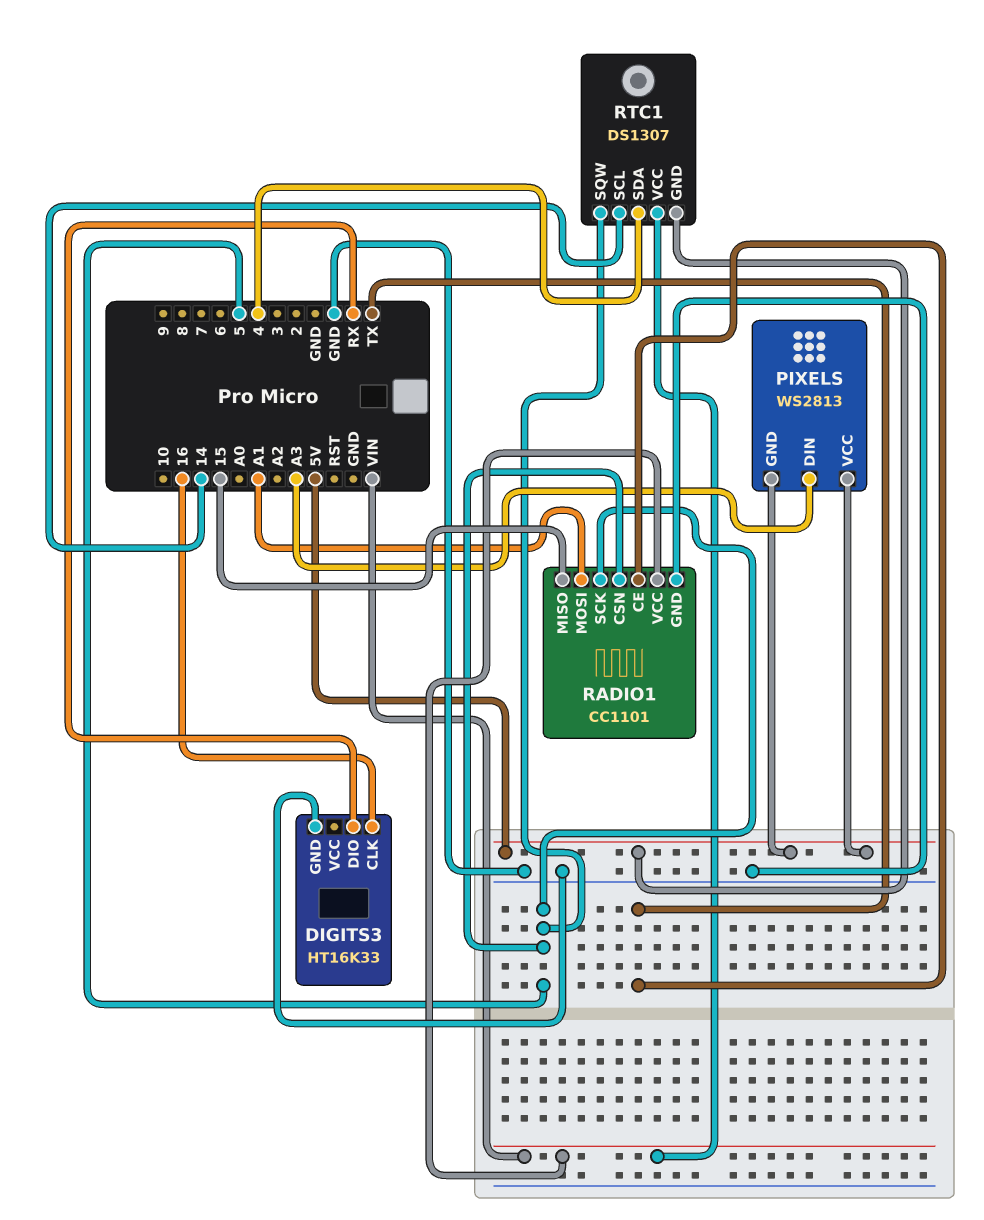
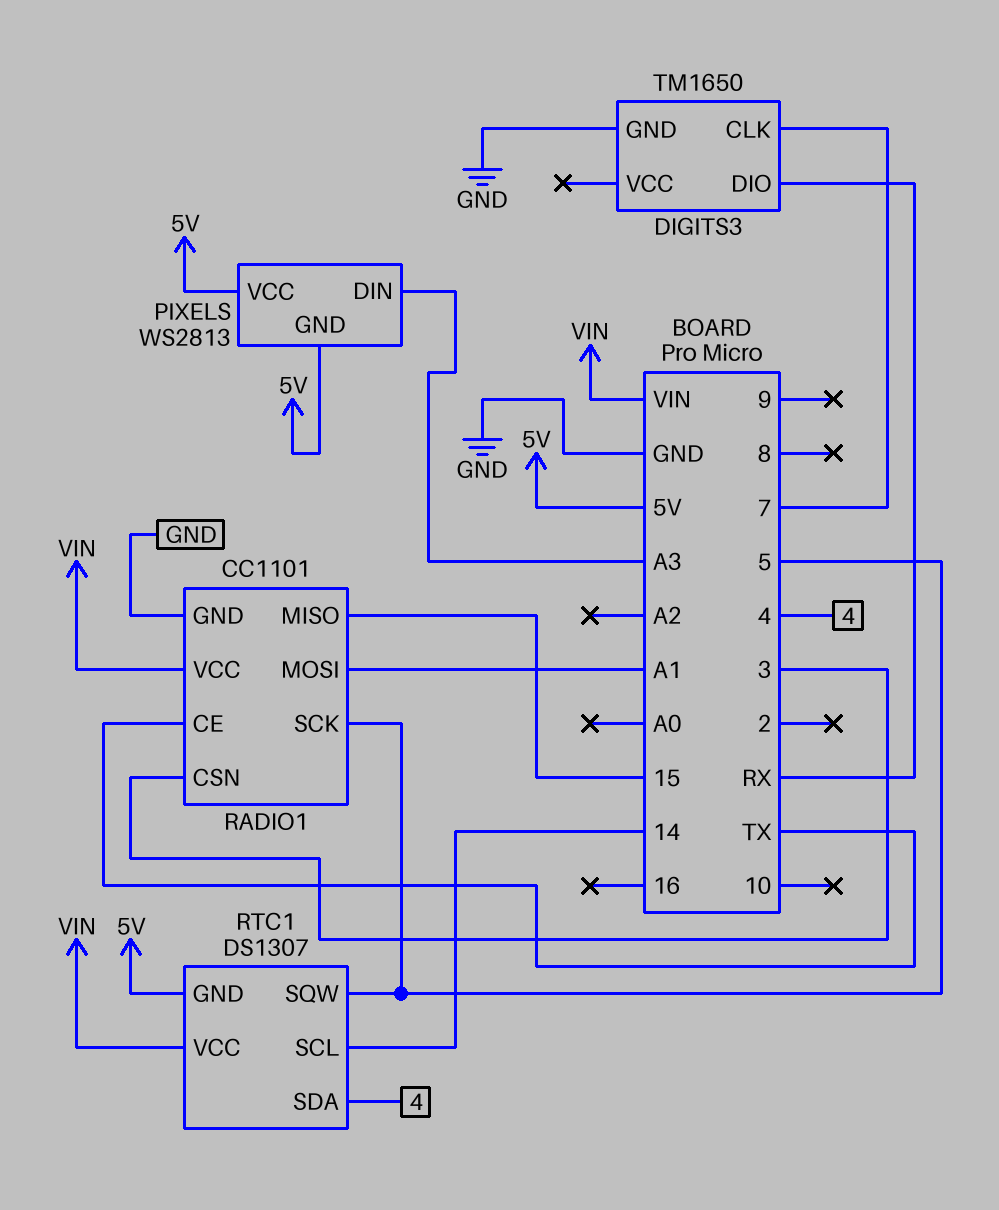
DIGITS3: HT16K33 -> TM1650
DIGITS3 pin CLK: 16 -> 7
RADIO1 pin CSN: 5 -> 3

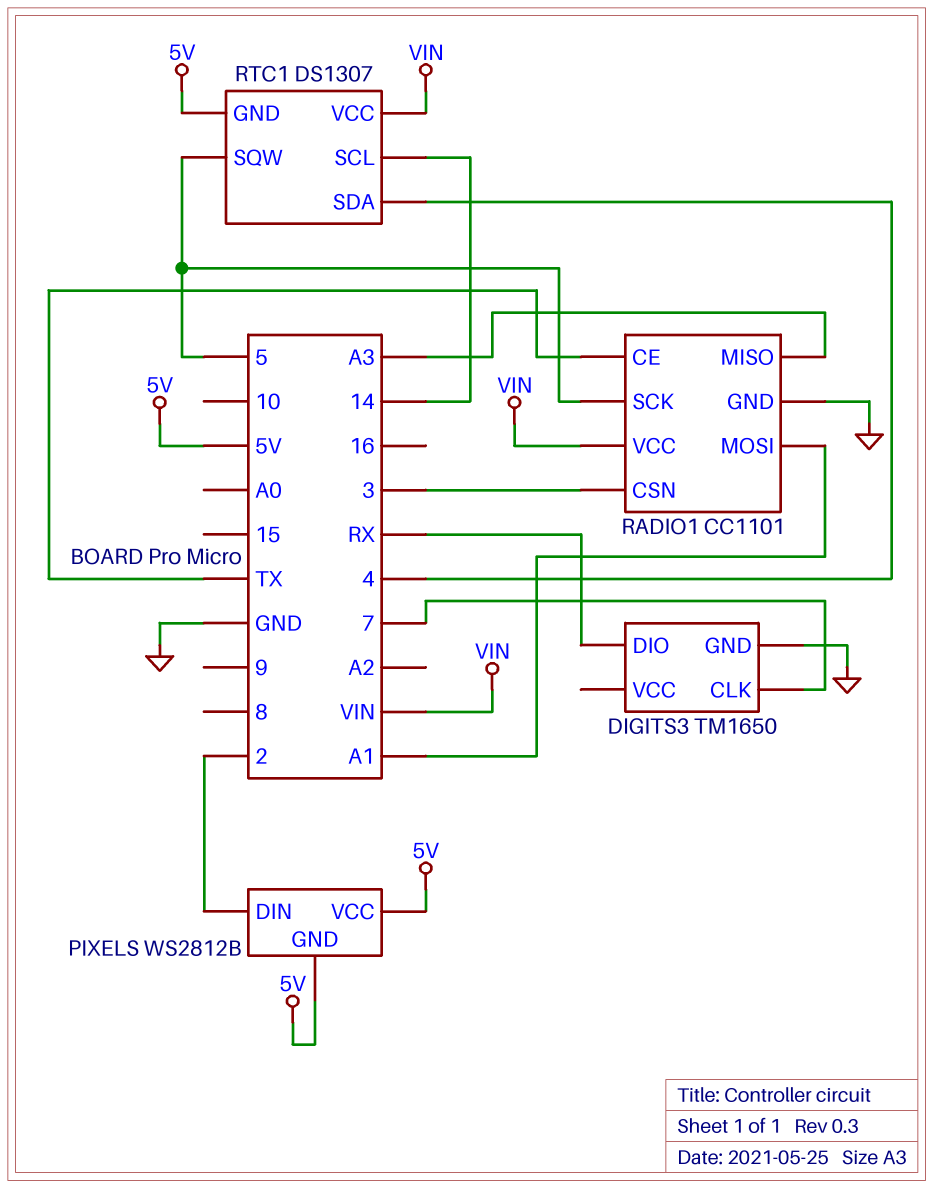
PIXELS: WS2813 -> WS2812B
PIXELS pin DIN: A3 -> 2
RADIO1 pin MISO: 15 -> A3

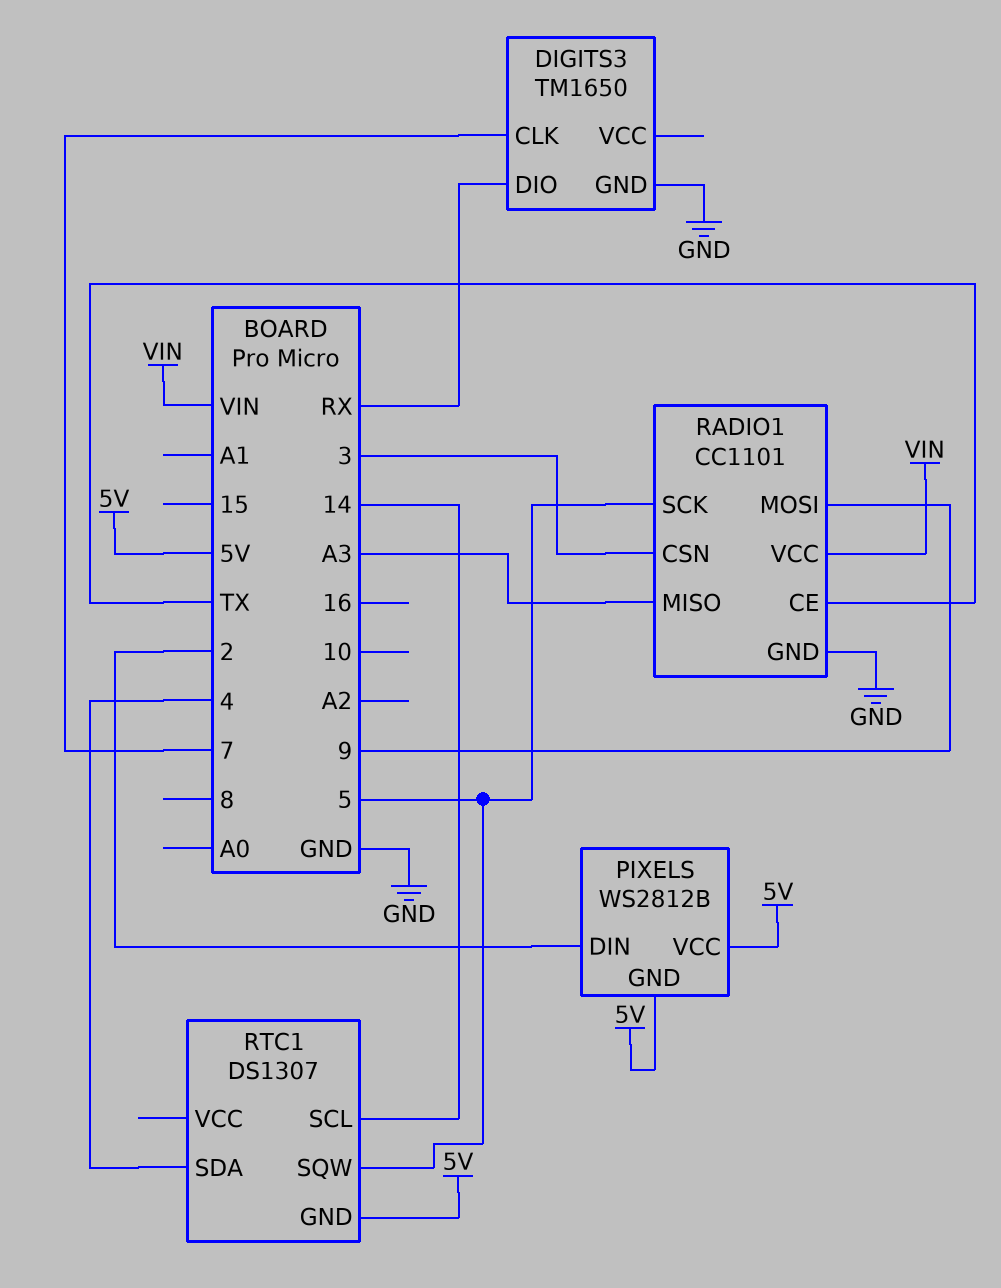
RADIO1 pin MOSI: A1 -> 9
RTC1 pin VCC: VIN -> none

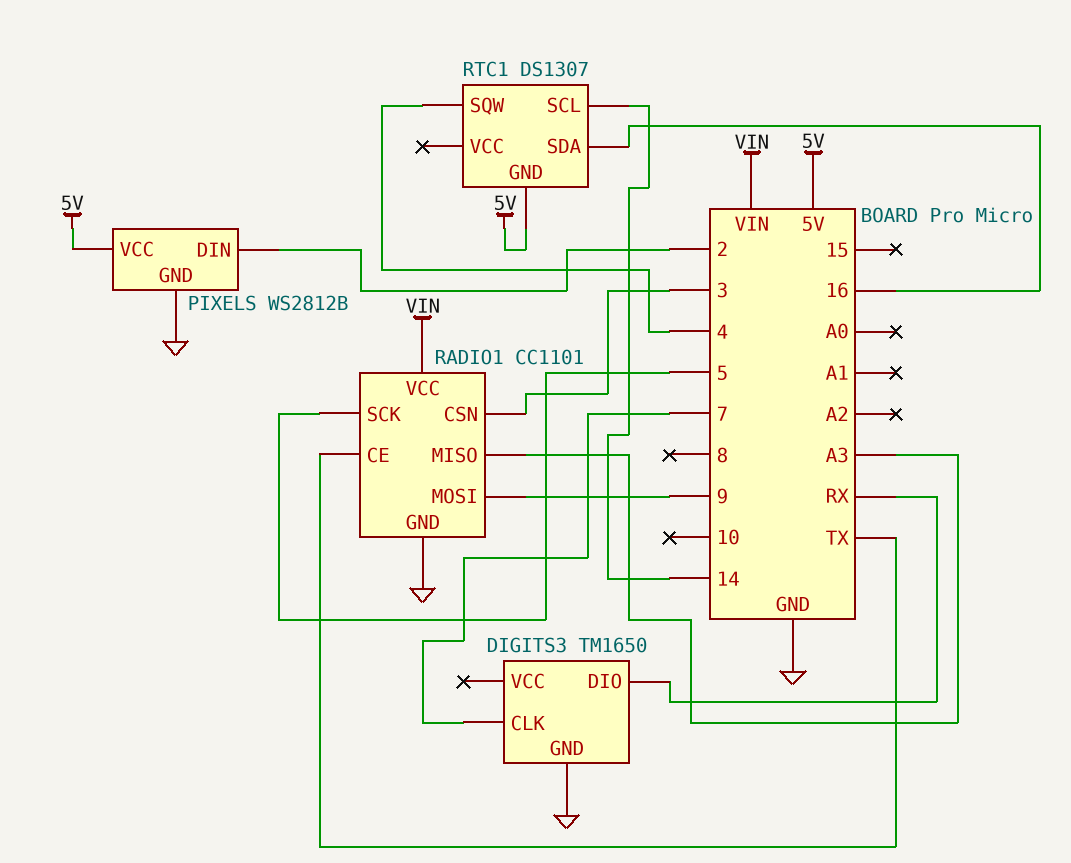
PIXELS pin GND: 5V -> GND
RTC1 pin SDA: 4 -> 16
RTC1 pin SQW: 5 -> 4

